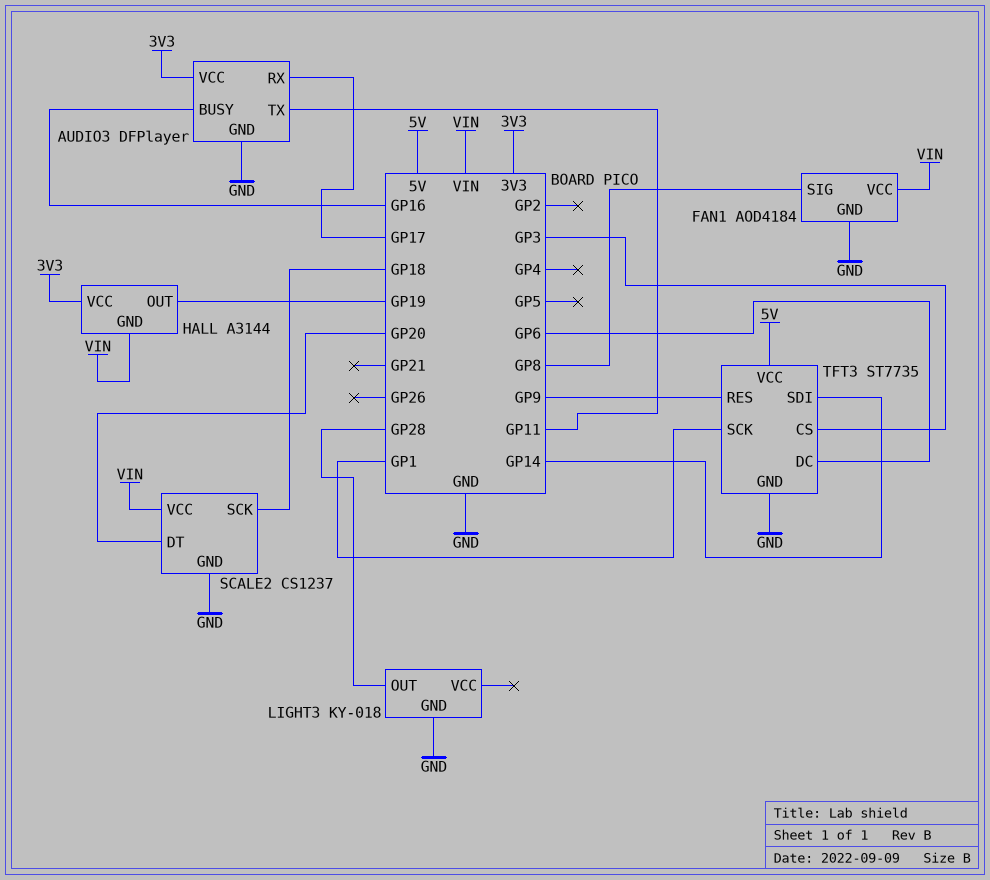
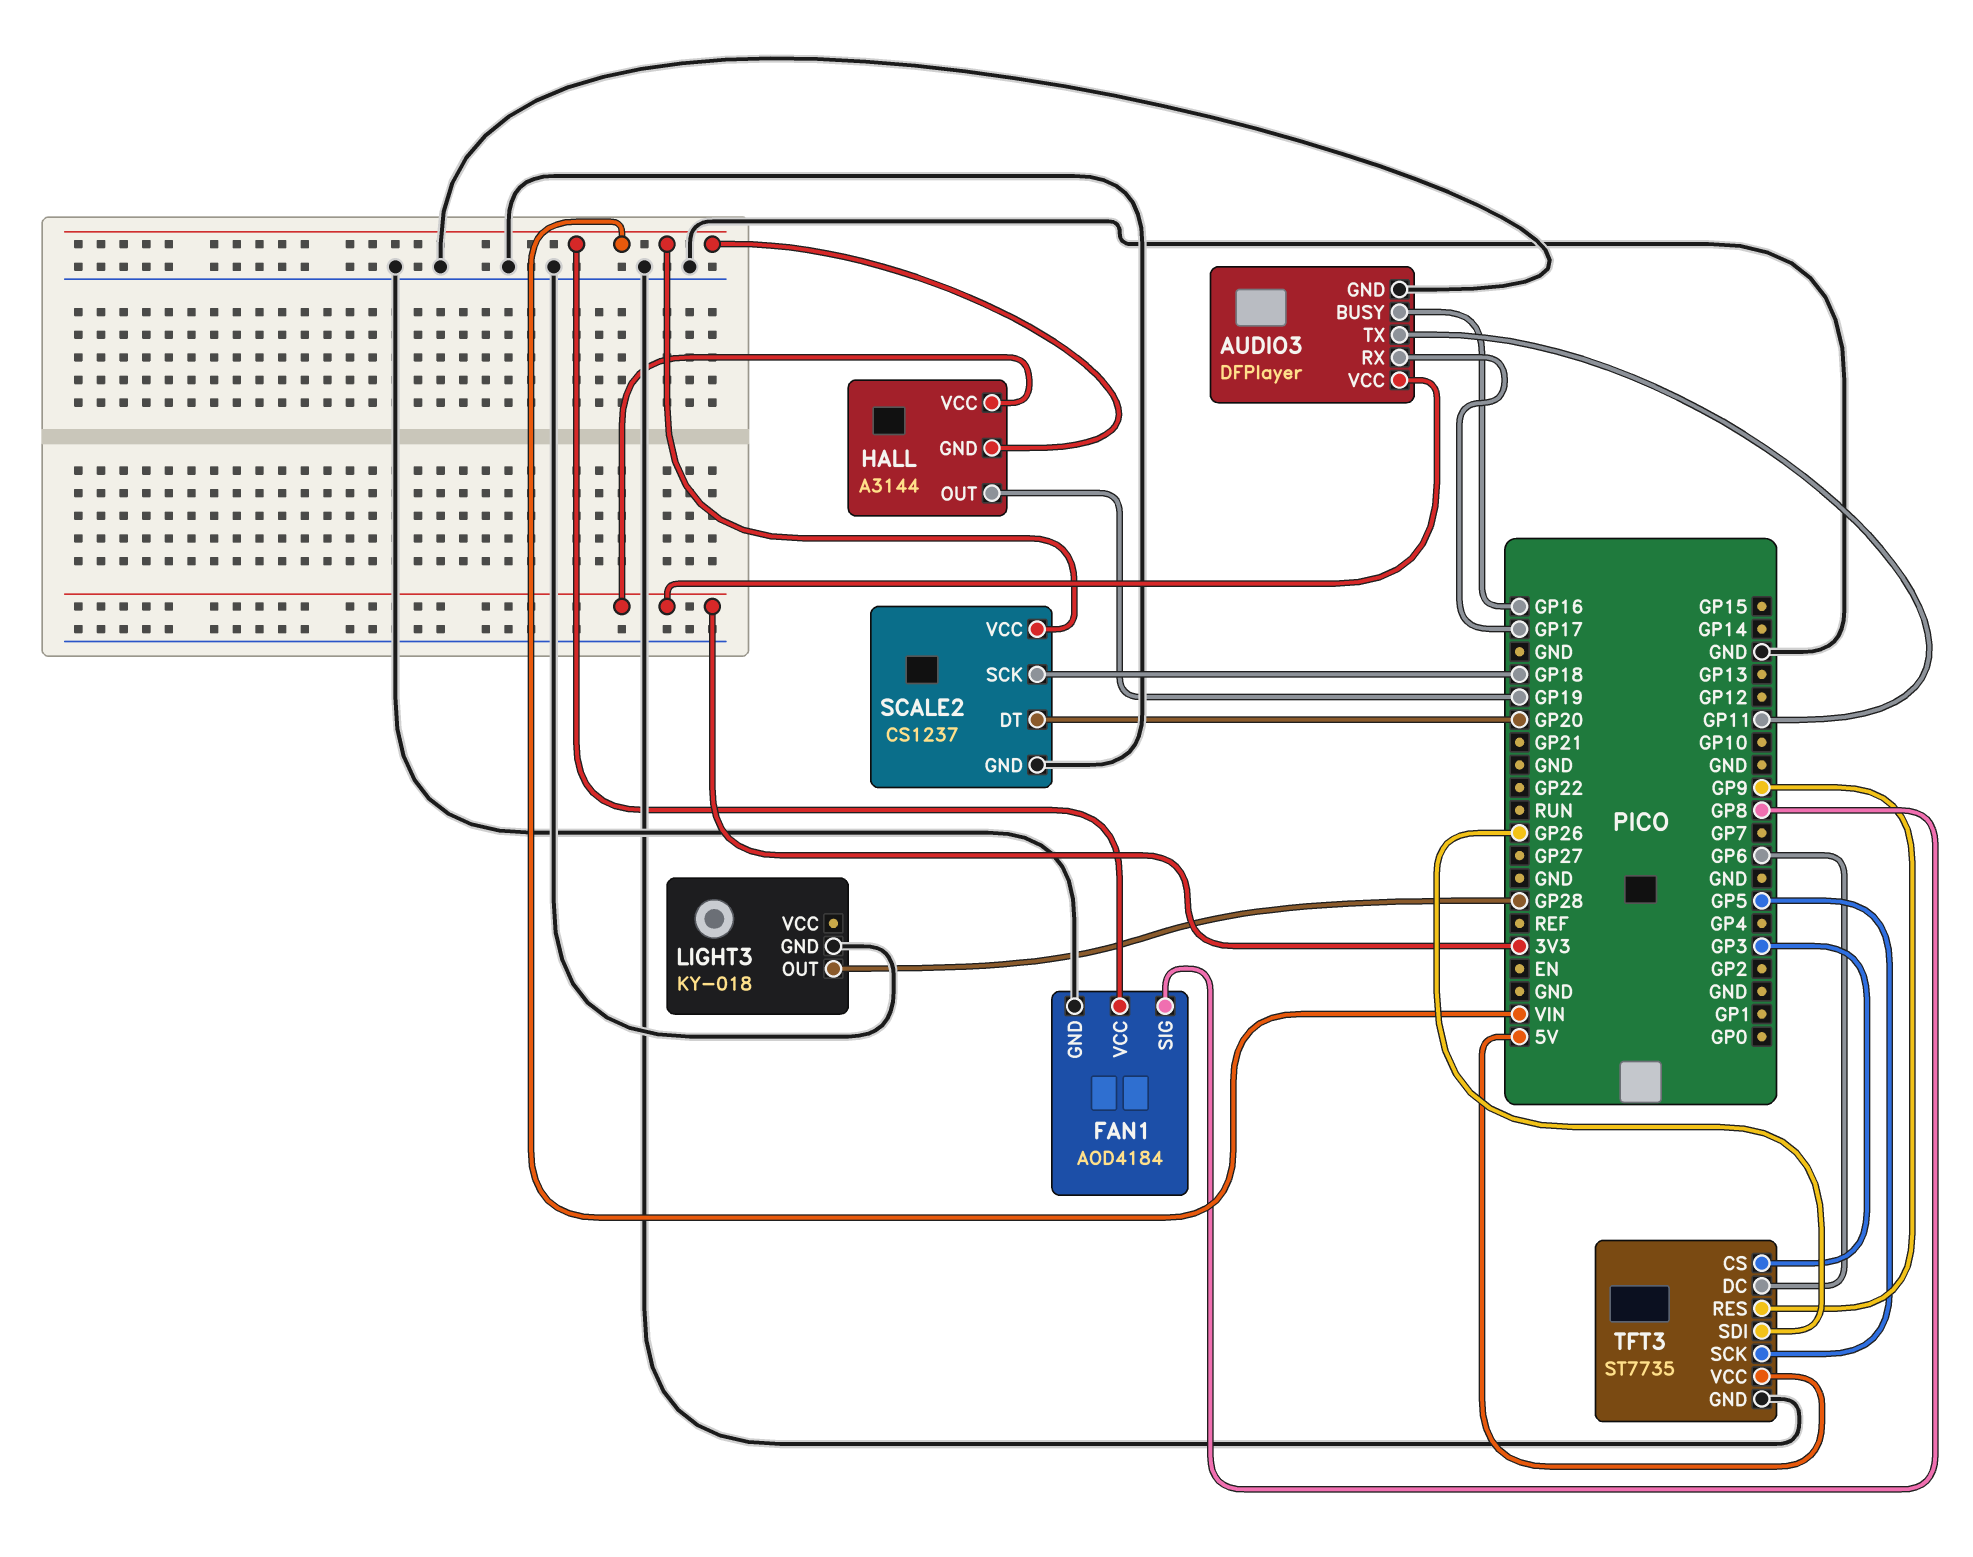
TFT3 pin SCK: GP1 -> GP5
TFT3 pin SDI: GP14 -> GP26

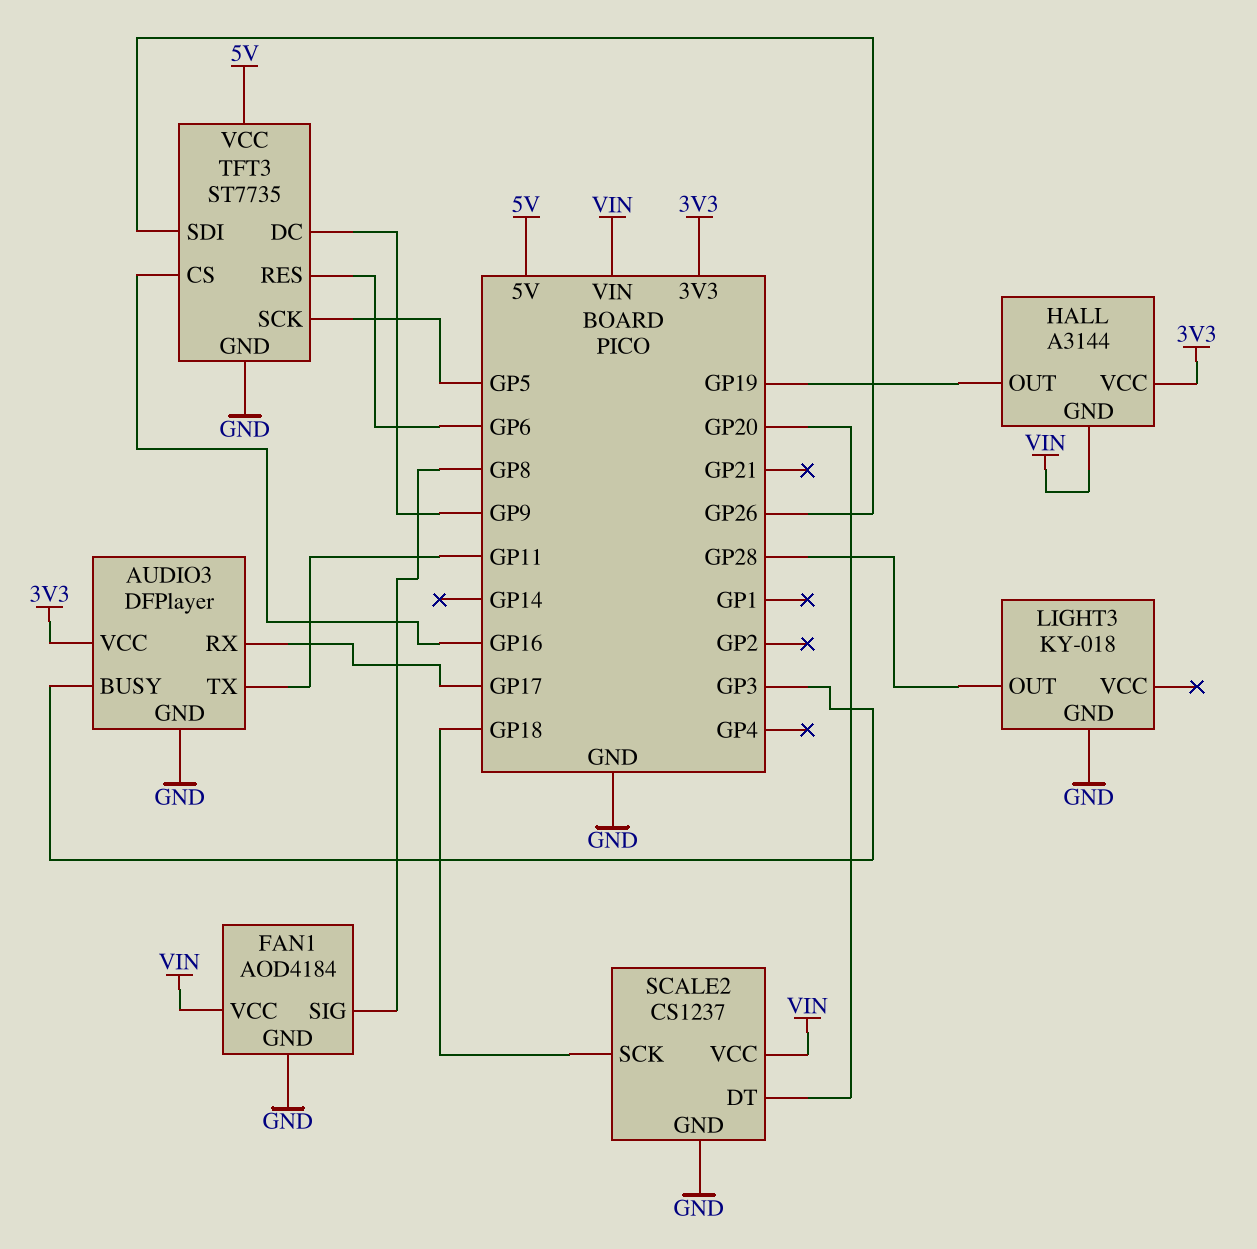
AUDIO3 pin BUSY: GP16 -> GP3
TFT3 pin CS: GP3 -> GP16
TFT3 pin DC: GP6 -> GP9
TFT3 pin RES: GP9 -> GP6

